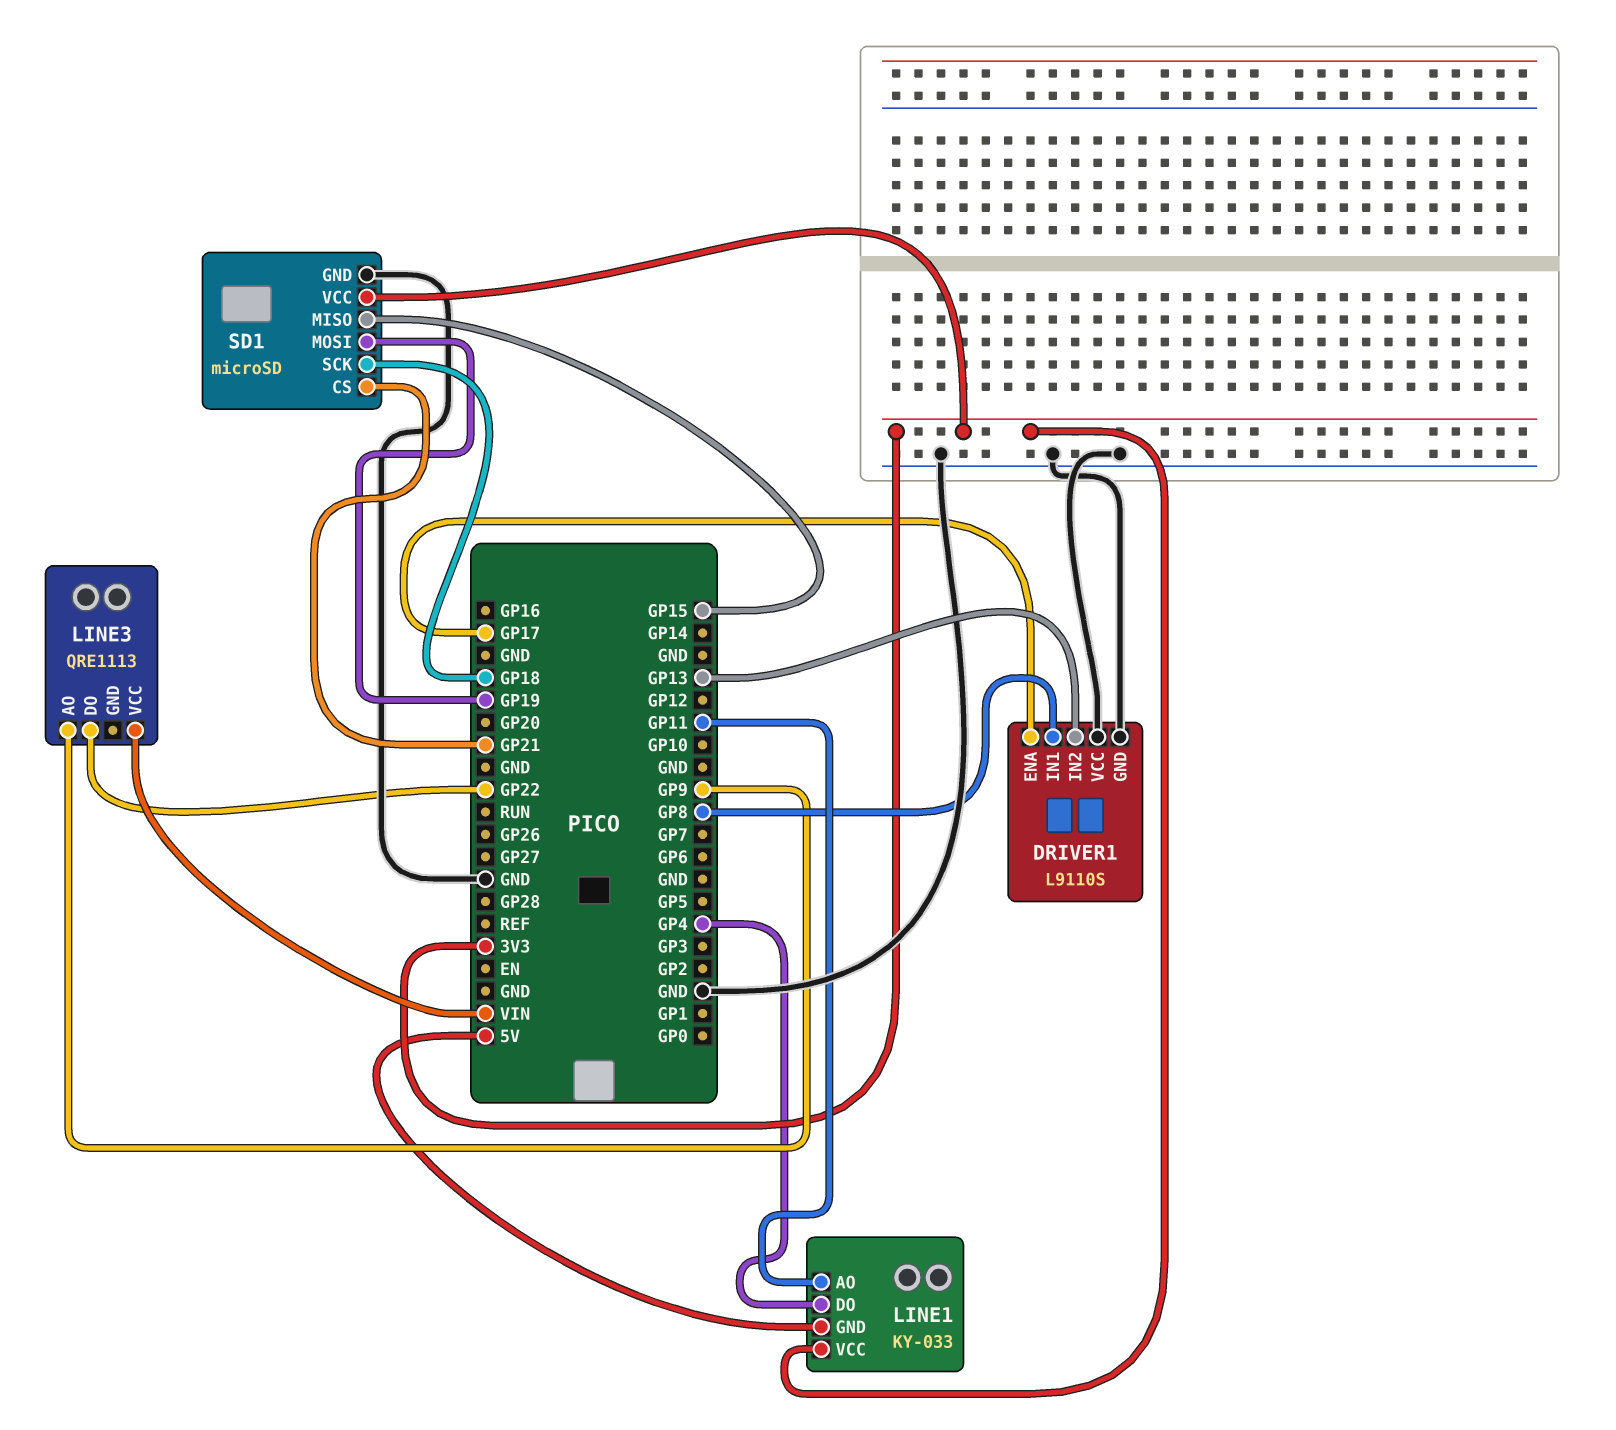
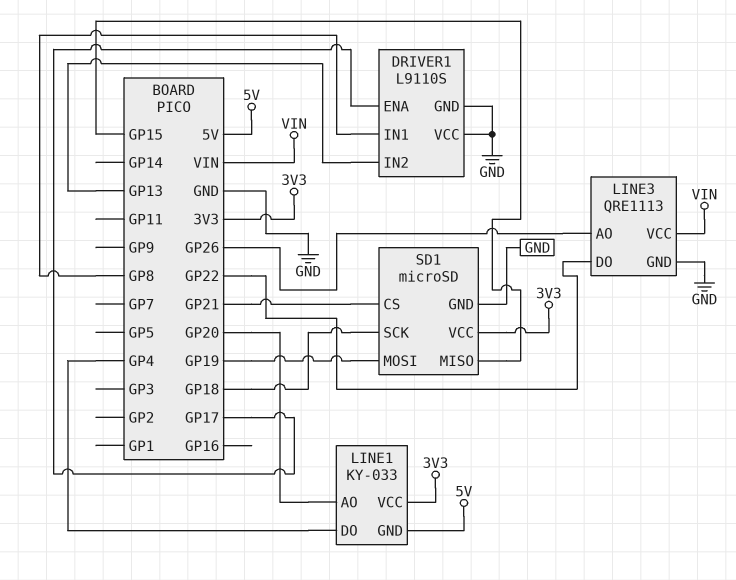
LINE1 pin AO: GP11 -> GP20
LINE3 pin AO: GP9 -> GP26
LINE3 pin GND: none -> GND

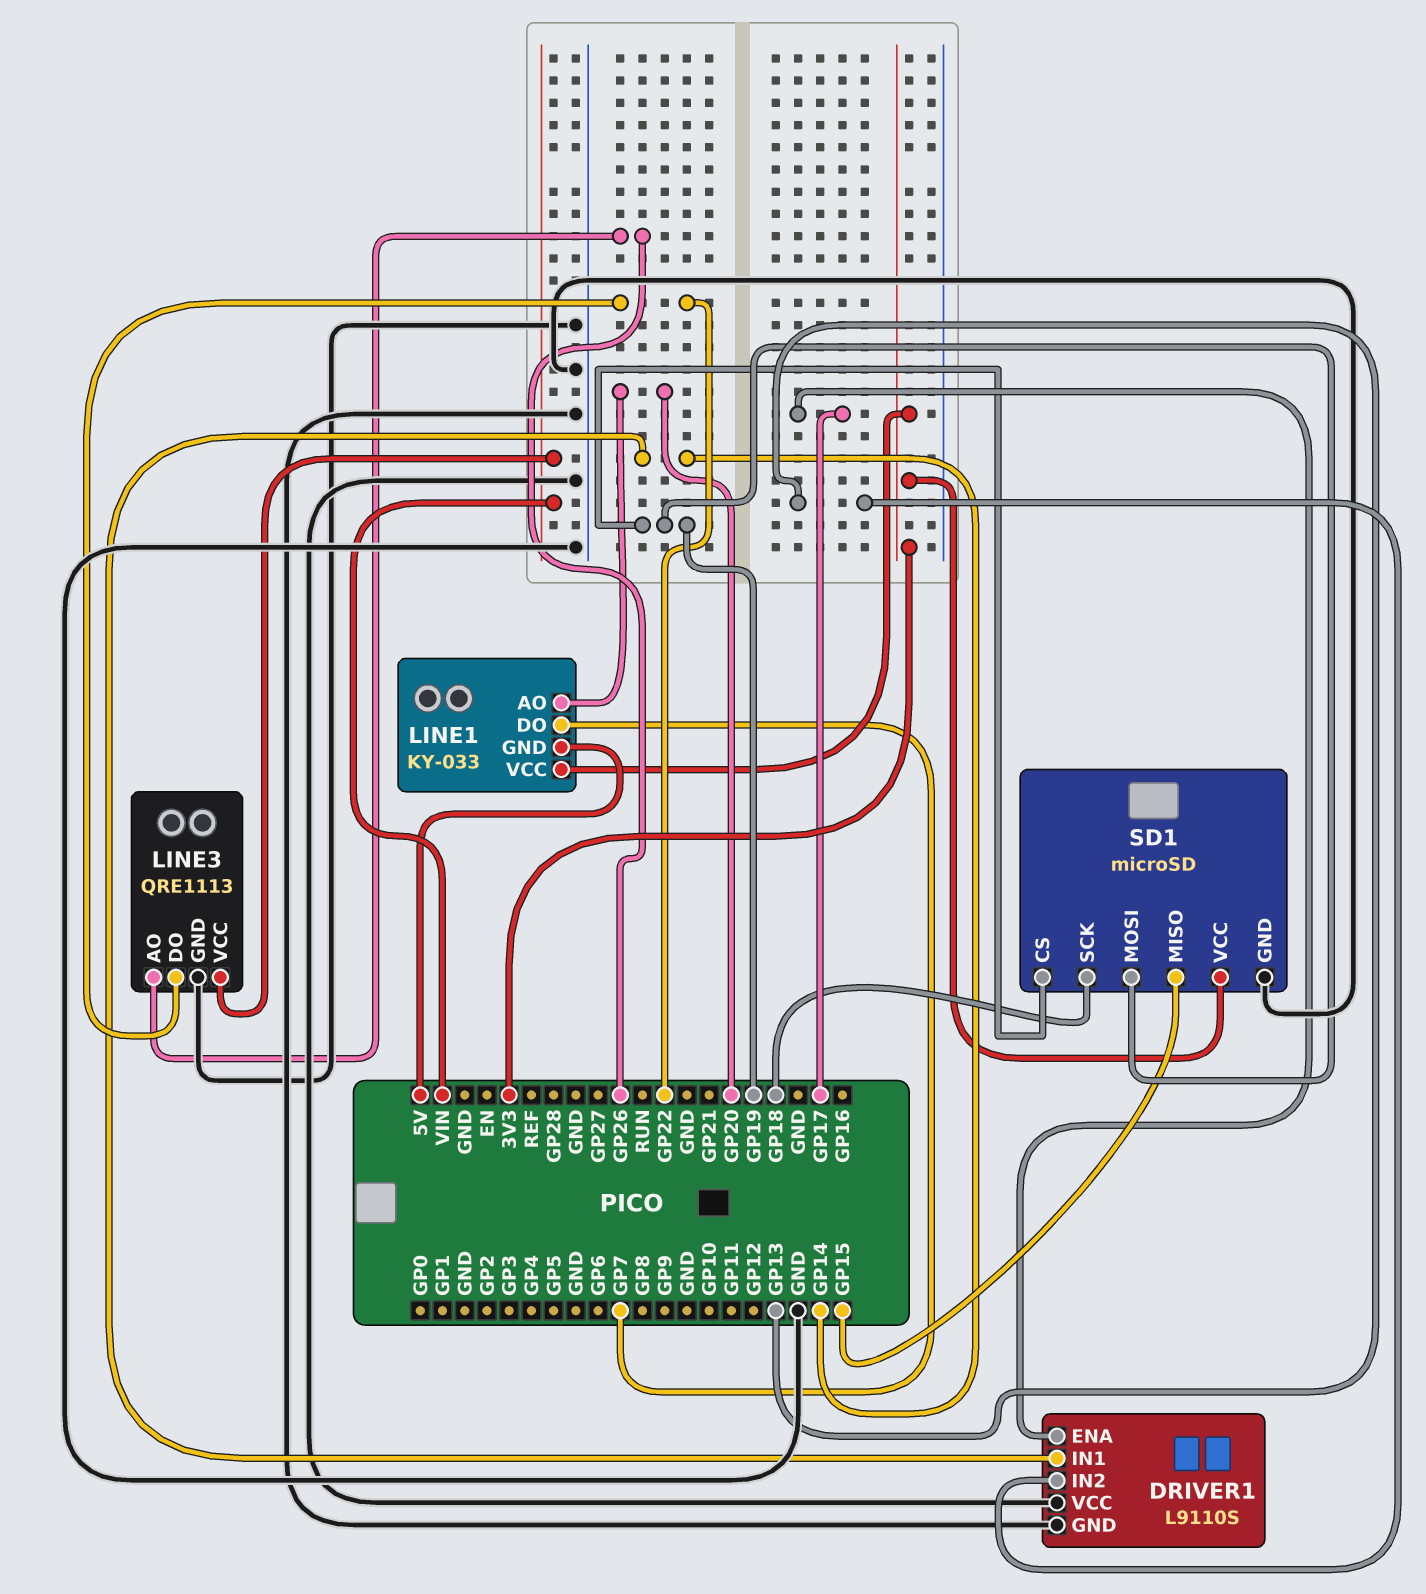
DRIVER1 pin IN1: GP8 -> GP14
LINE1 pin DO: GP4 -> GP7
SD1 pin CS: GP21 -> GP19

